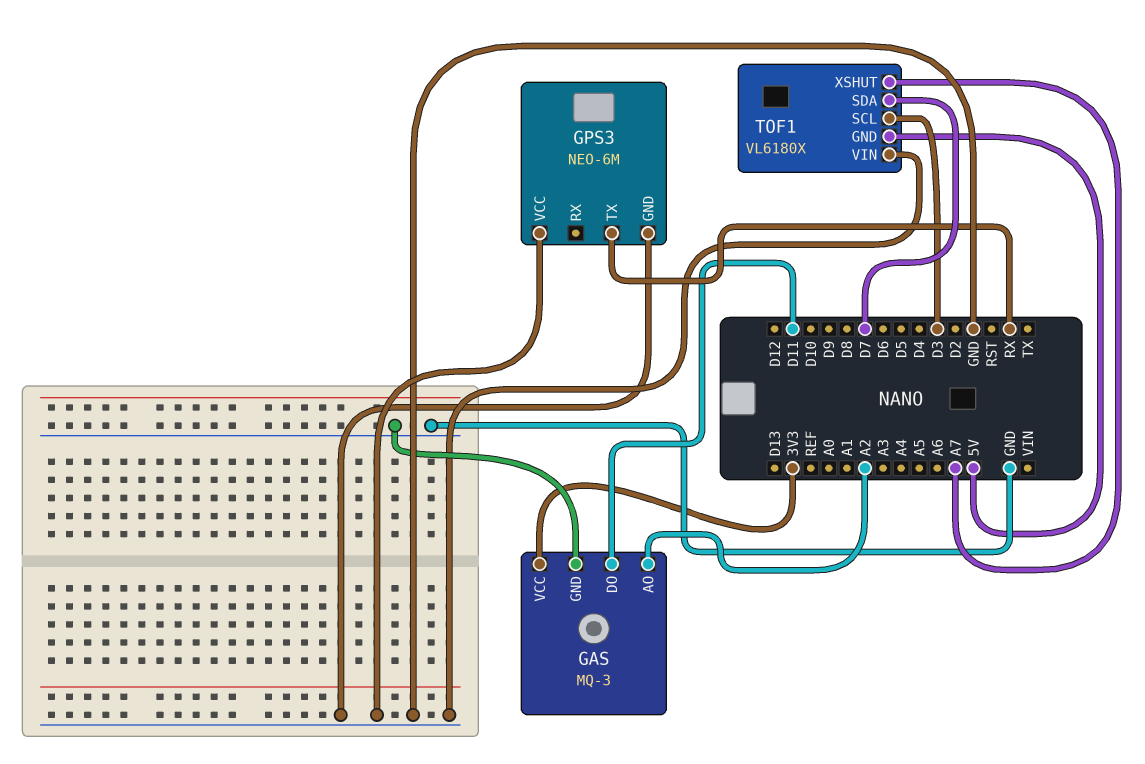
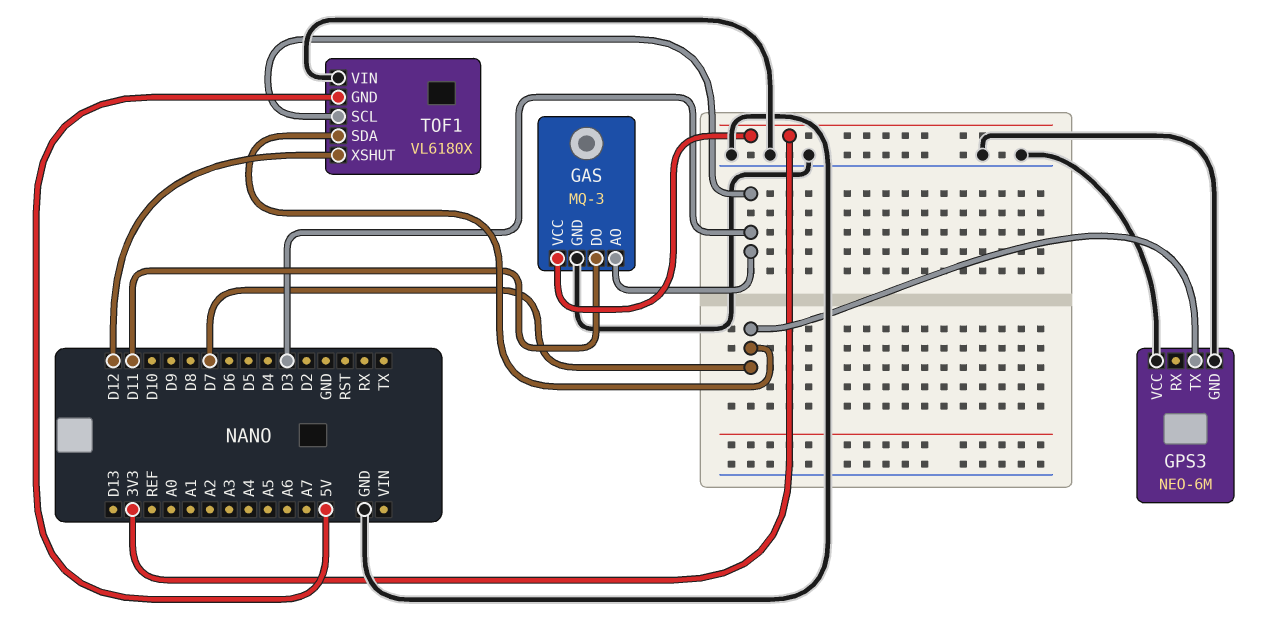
GAS pin AO: A2 -> D3
GPS3 pin TX: RX -> D7
TOF1 pin XSHUT: A7 -> D12

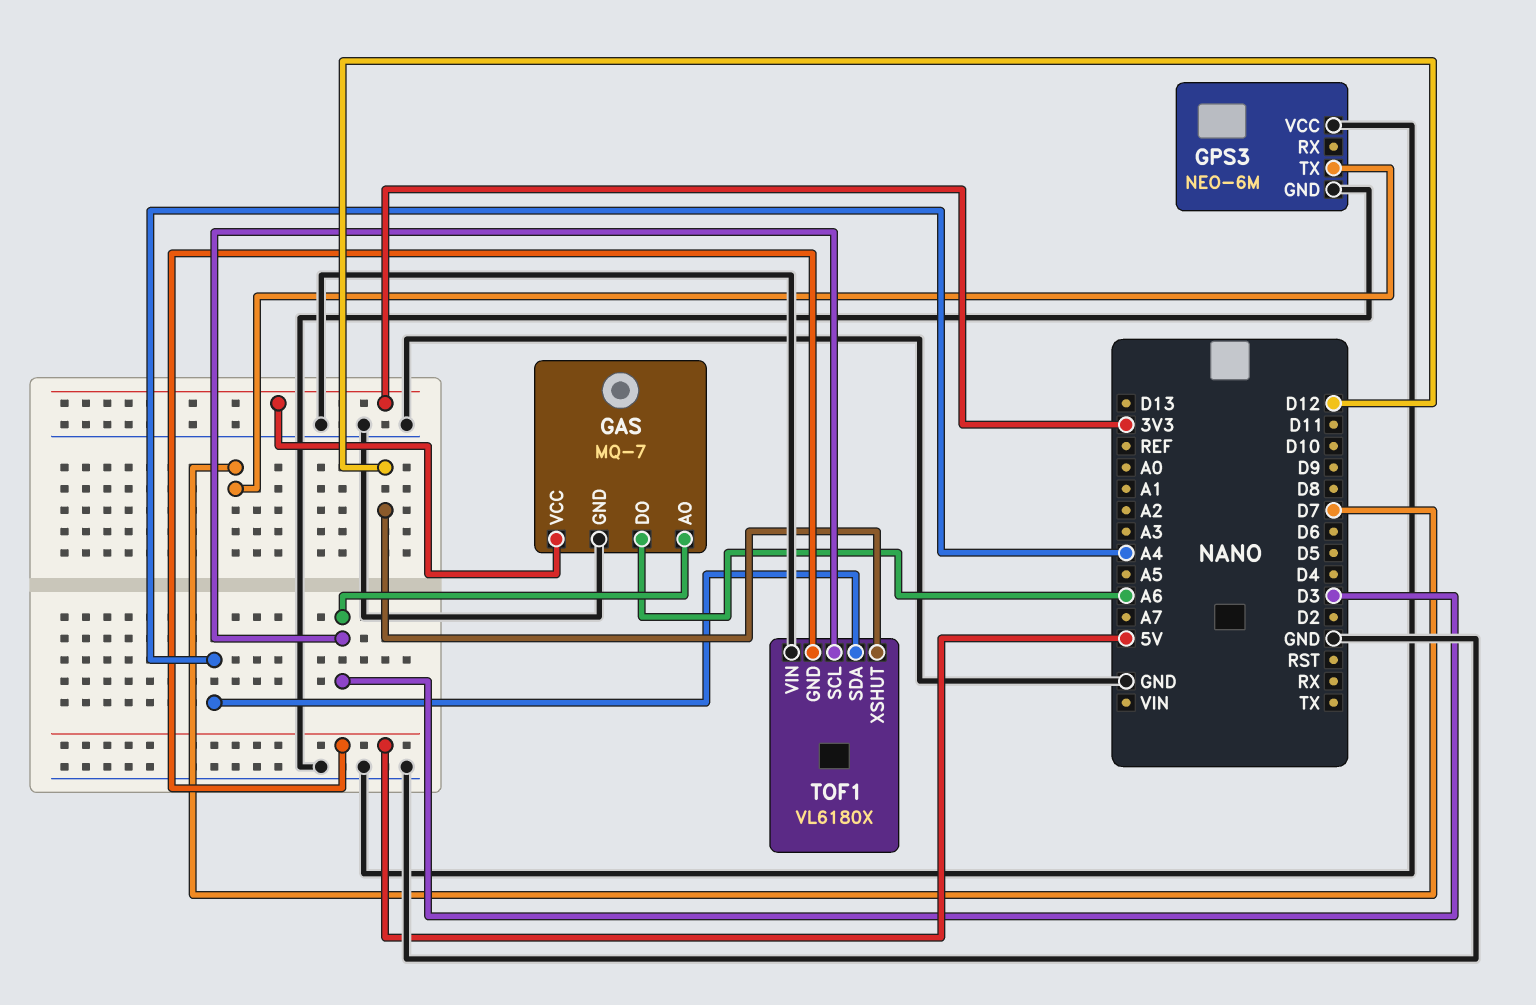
GAS: MQ-3 -> MQ-7
GAS pin DO: D11 -> A6
TOF1 pin SDA: D7 -> A4

